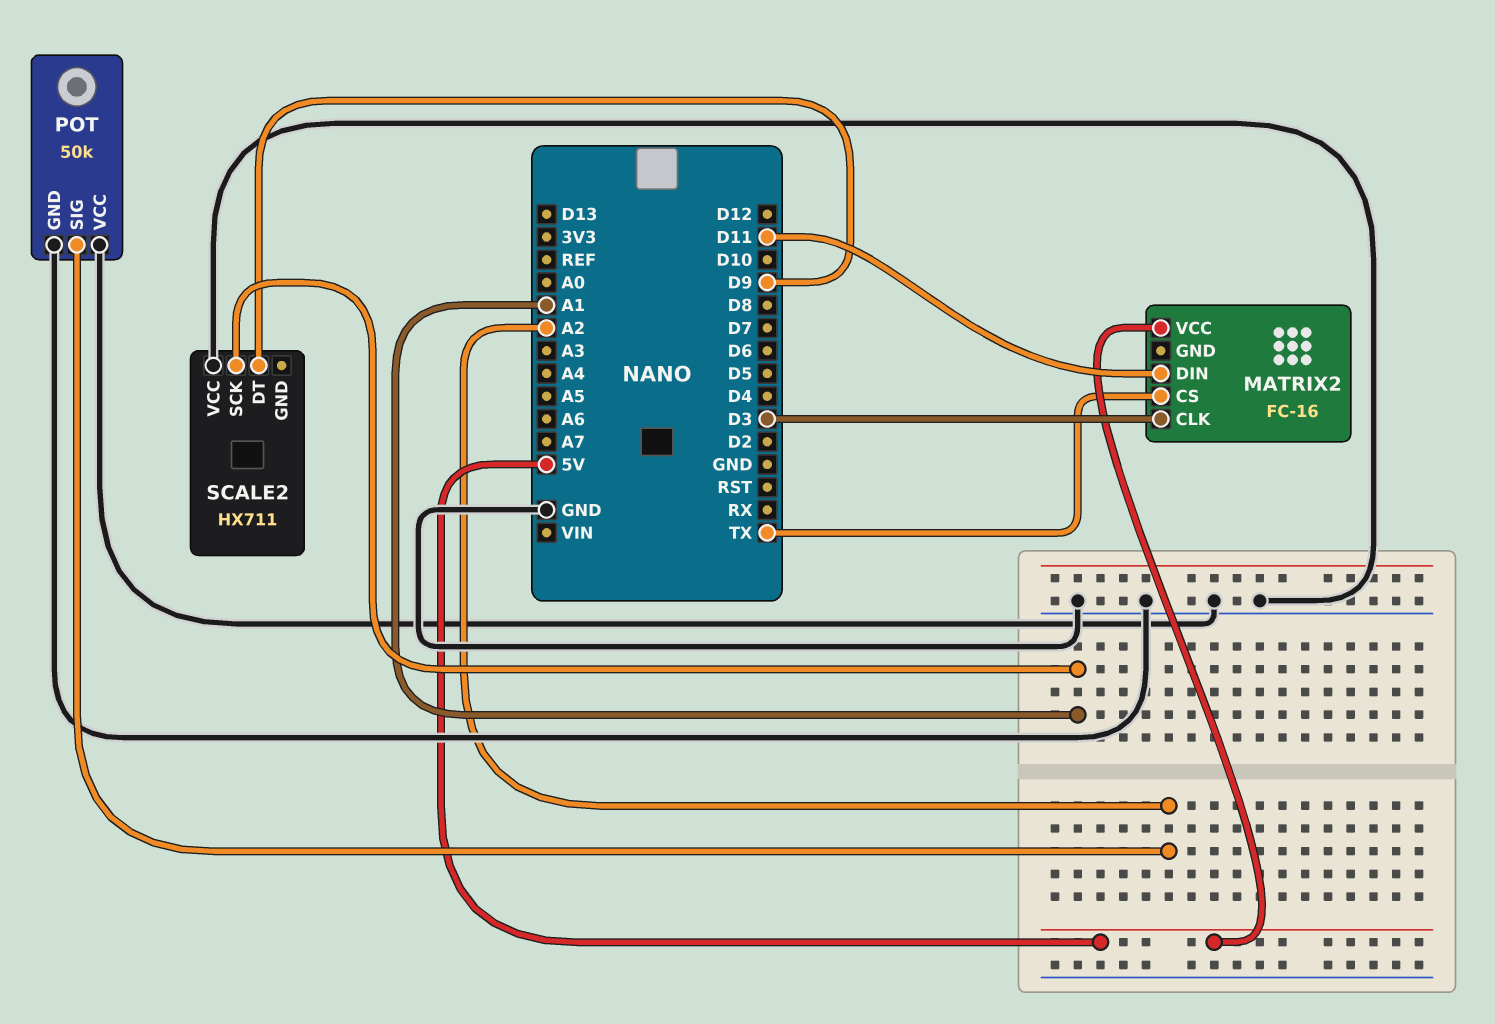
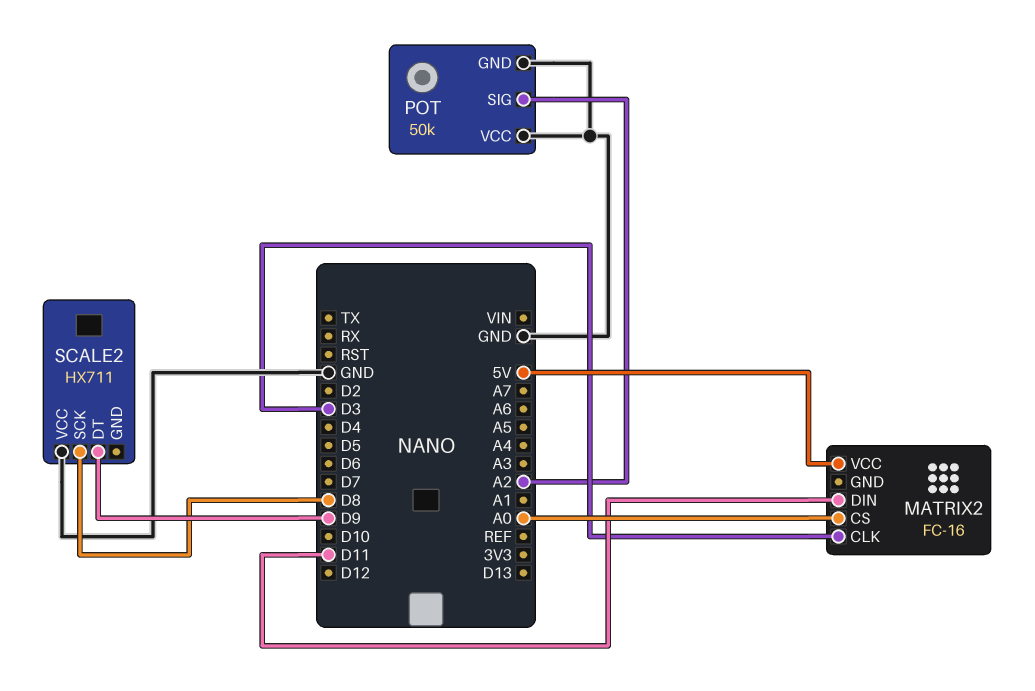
MATRIX2 pin CS: TX -> A0
SCALE2 pin SCK: A1 -> D8

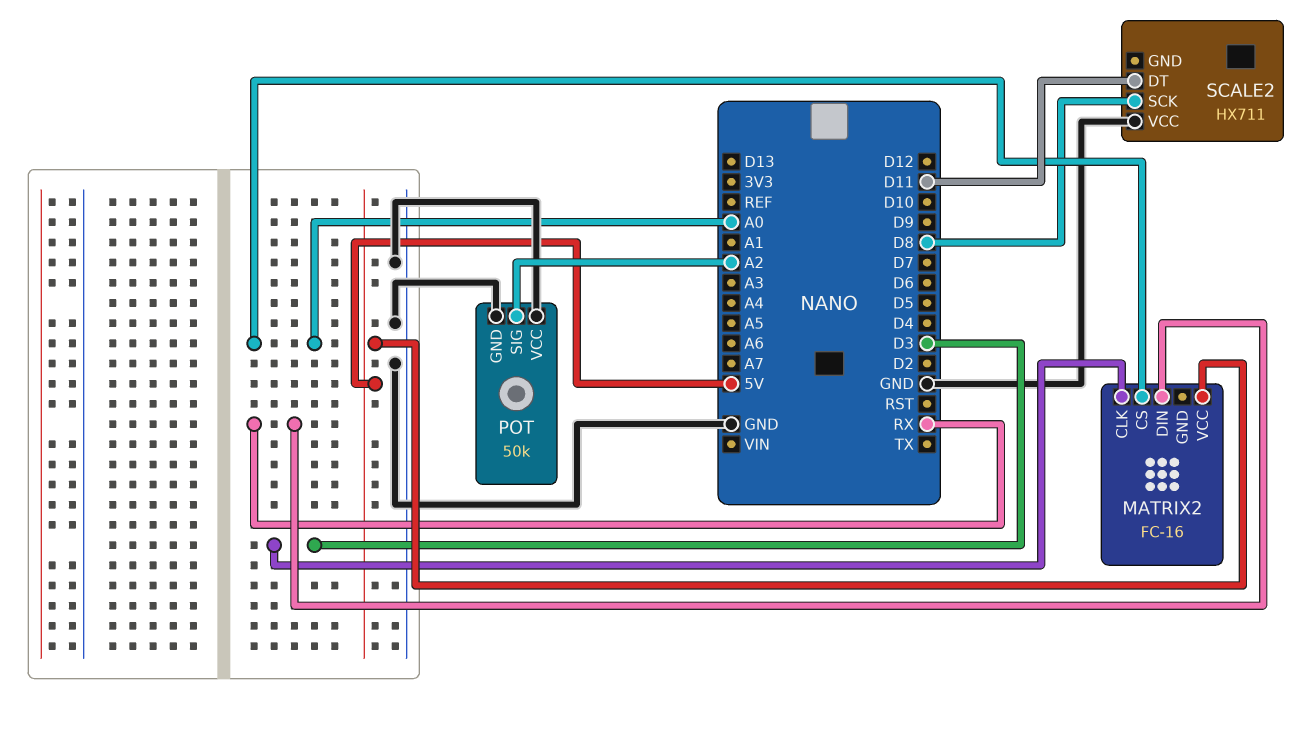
MATRIX2 pin DIN: D11 -> RX
SCALE2 pin DT: D9 -> D11

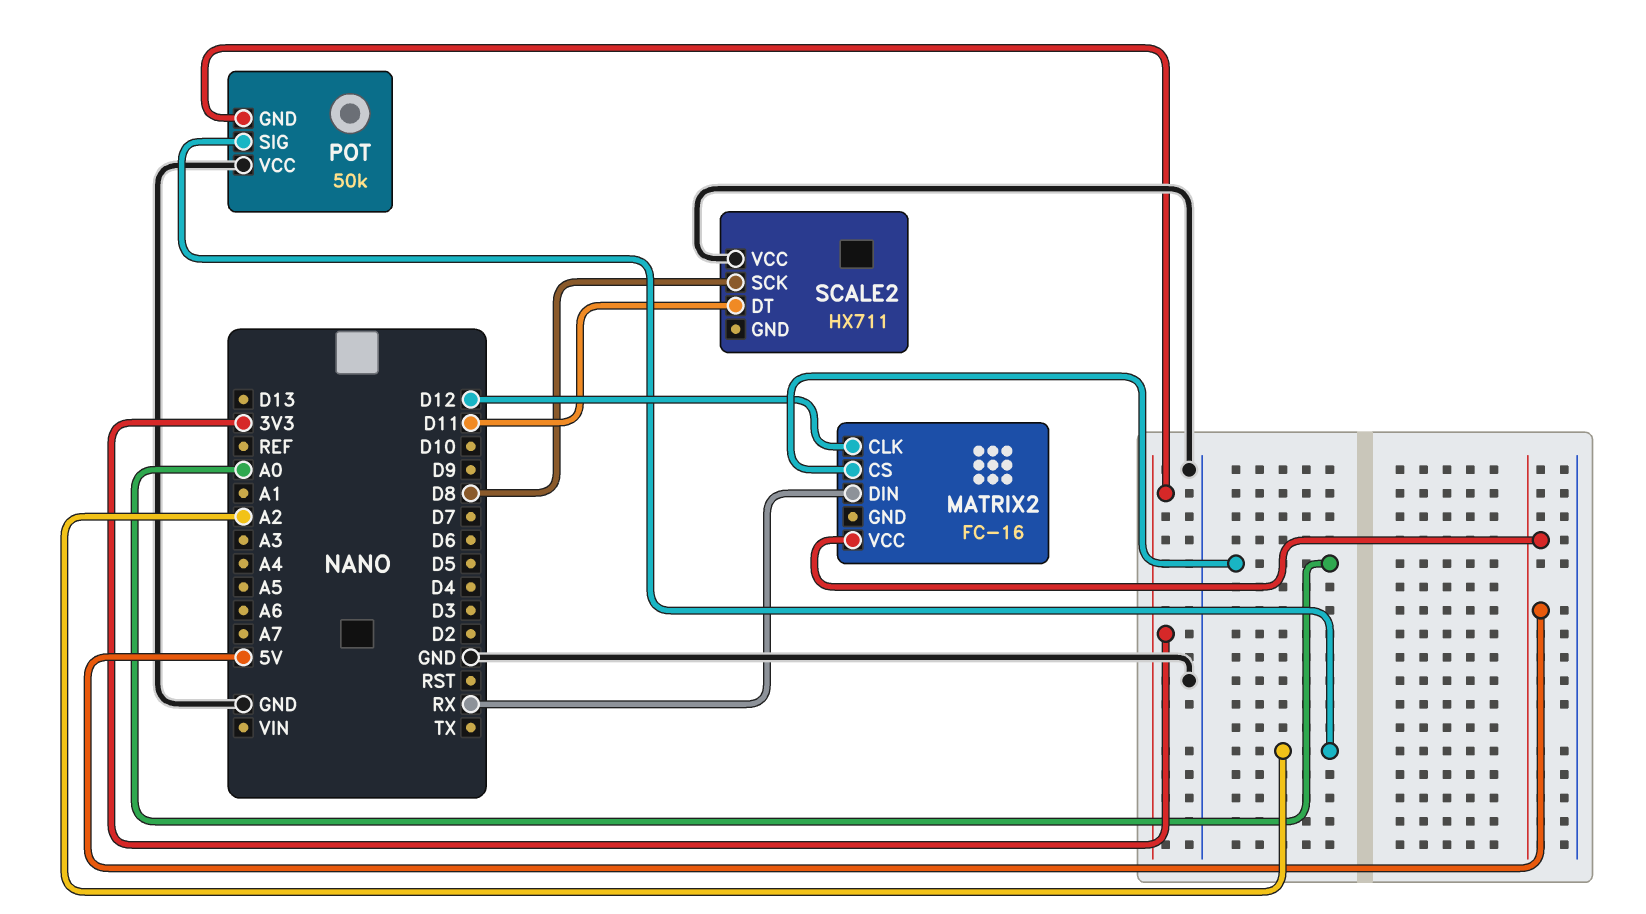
MATRIX2 pin CLK: D3 -> D12
POT pin GND: GND -> 3V3

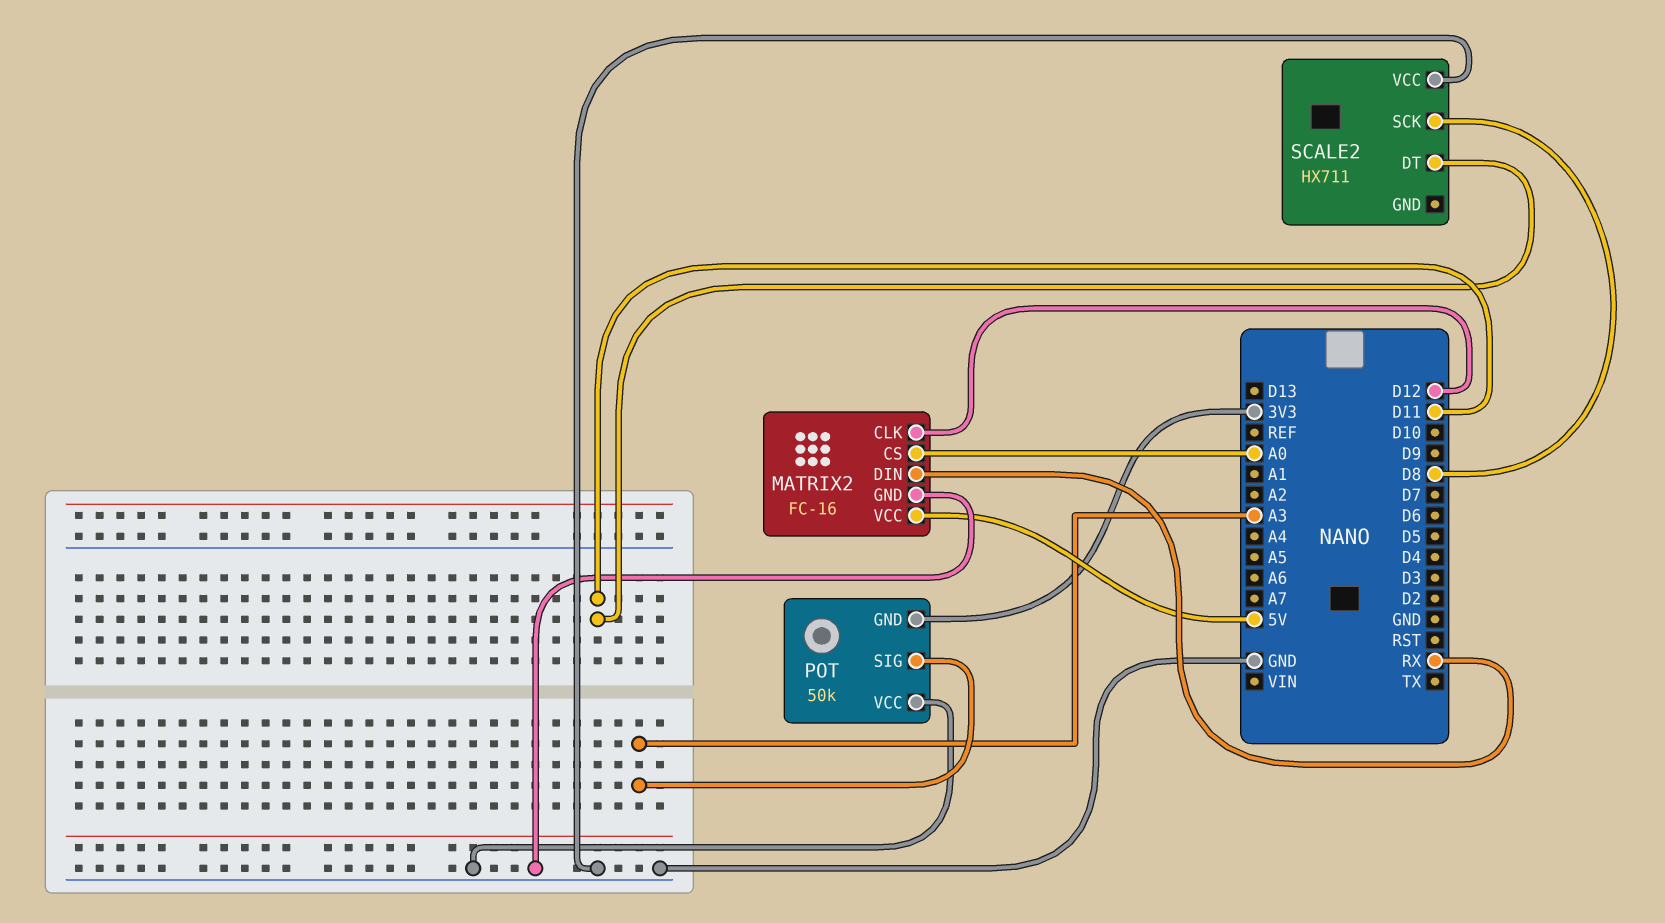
MATRIX2 pin GND: none -> GND
POT pin SIG: A2 -> A3

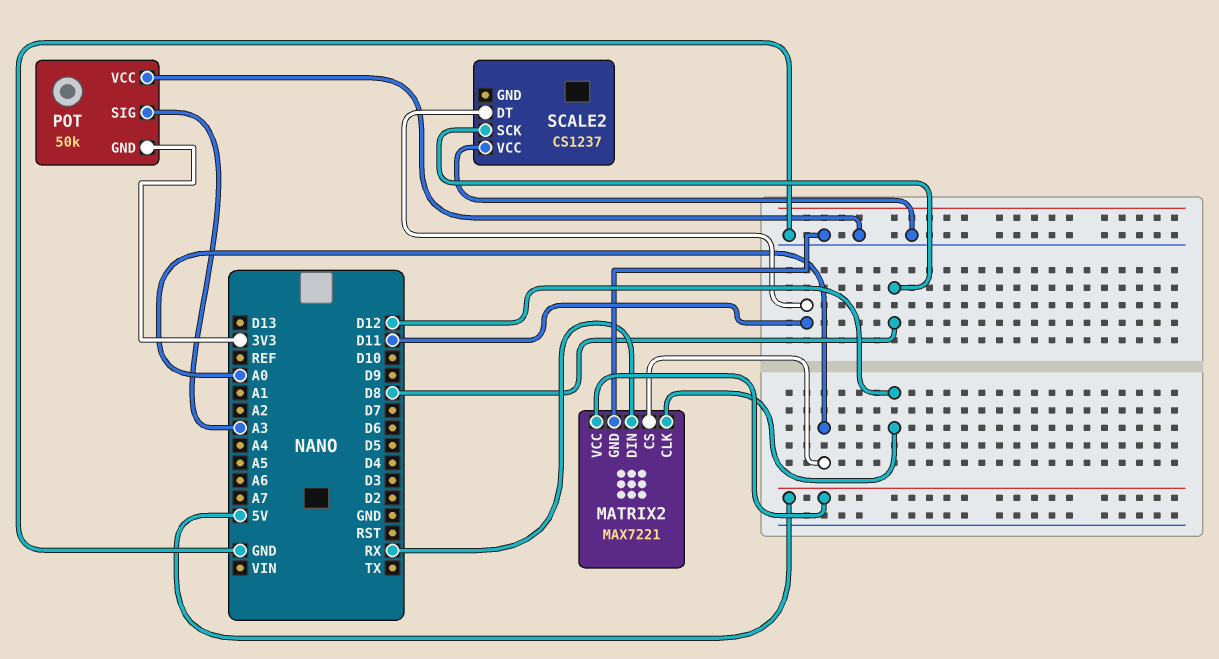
MATRIX2: FC-16 -> MAX7221
SCALE2: HX711 -> CS1237

